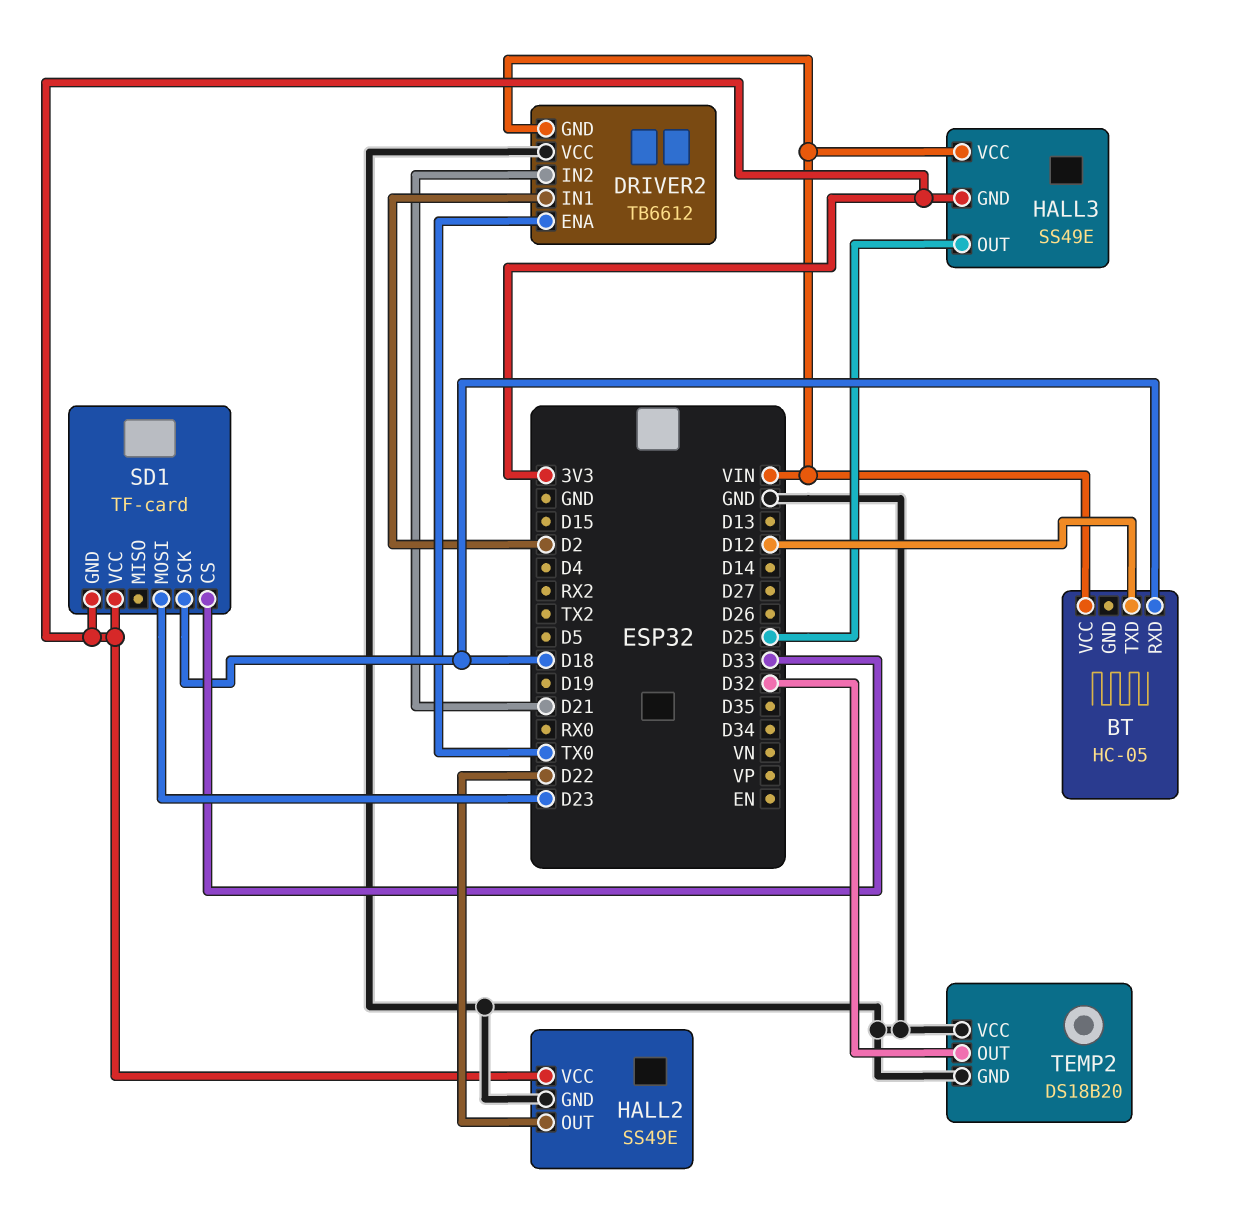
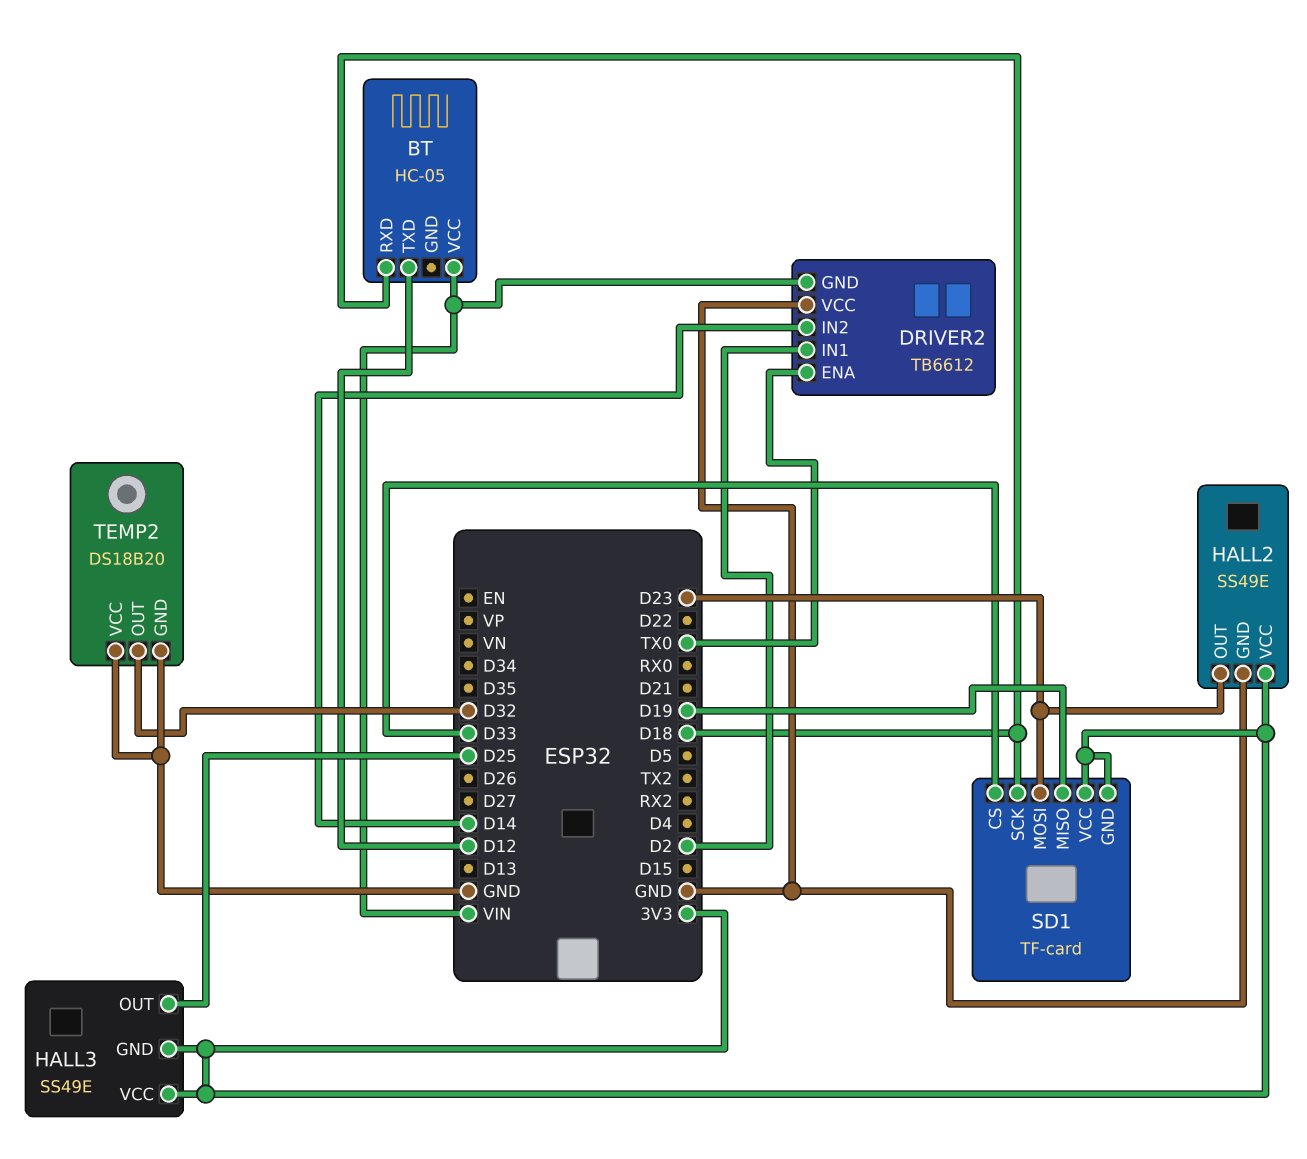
DRIVER2 pin IN2: D21 -> D14
HALL2 pin OUT: D22 -> D23
HALL3 pin VCC: VIN -> 3V3
SD1 pin MISO: none -> D19

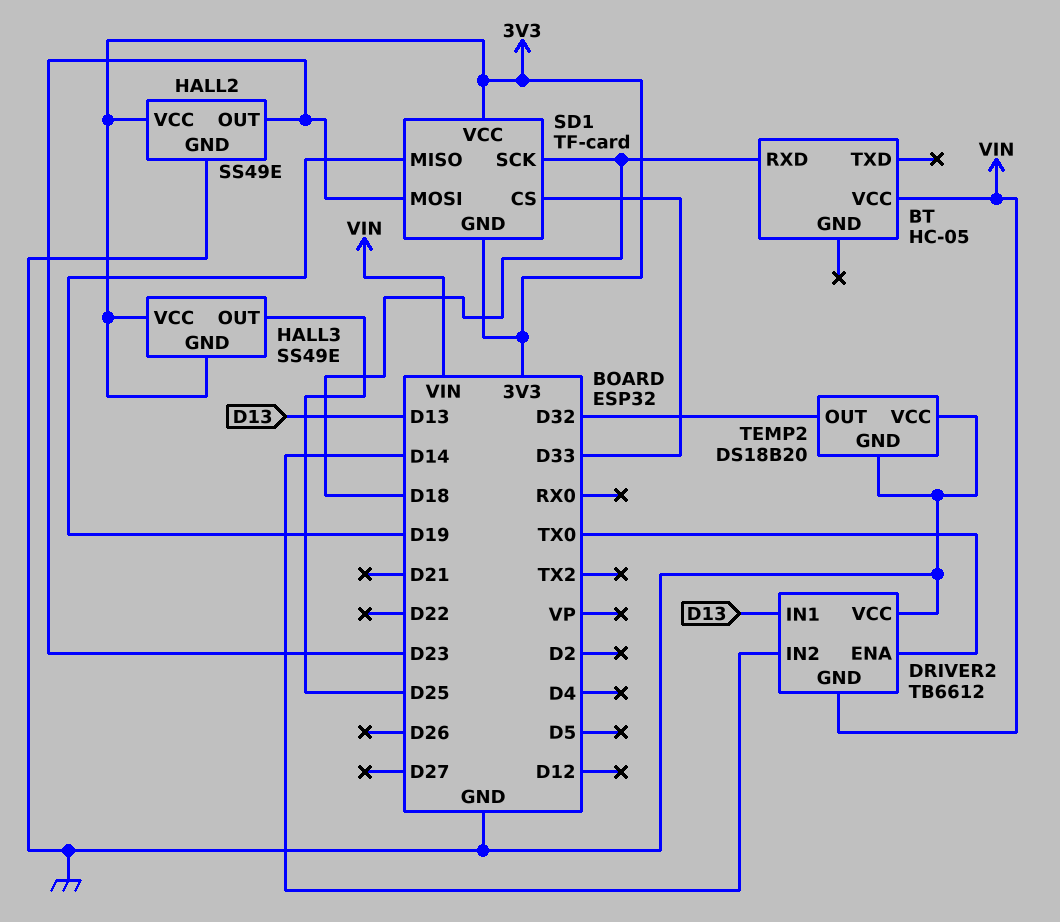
BT pin TXD: D12 -> none
DRIVER2 pin IN1: D2 -> D13

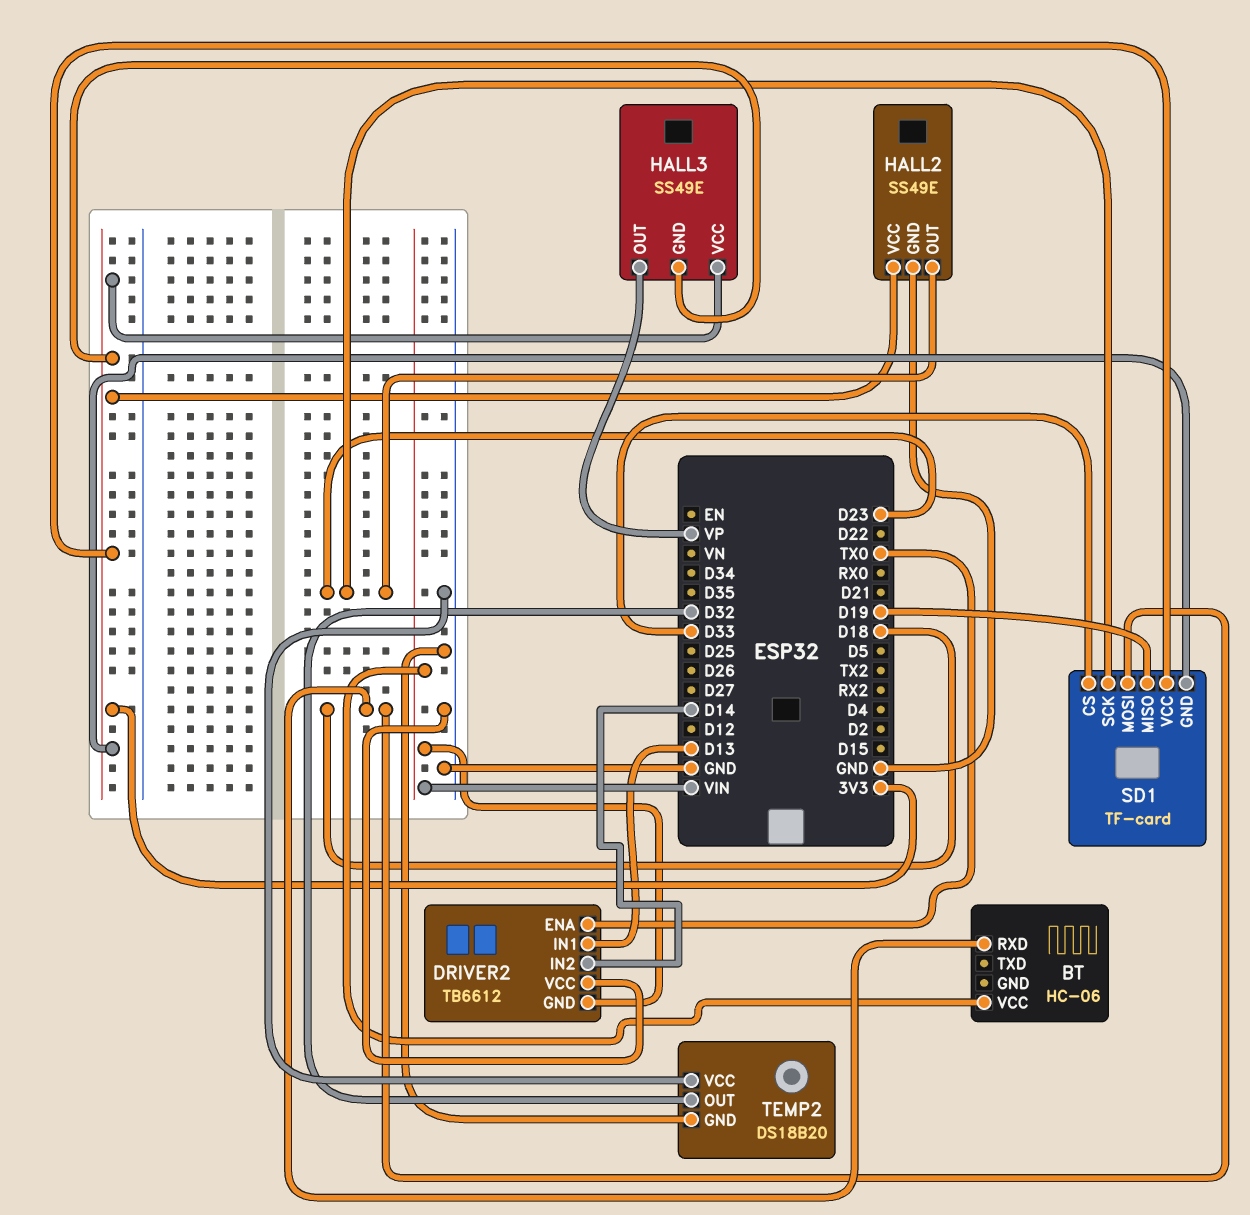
BT: HC-05 -> HC-06
HALL3 pin OUT: D25 -> VP
SD1 pin MOSI: D23 -> D18
SD1 pin SCK: D18 -> D23

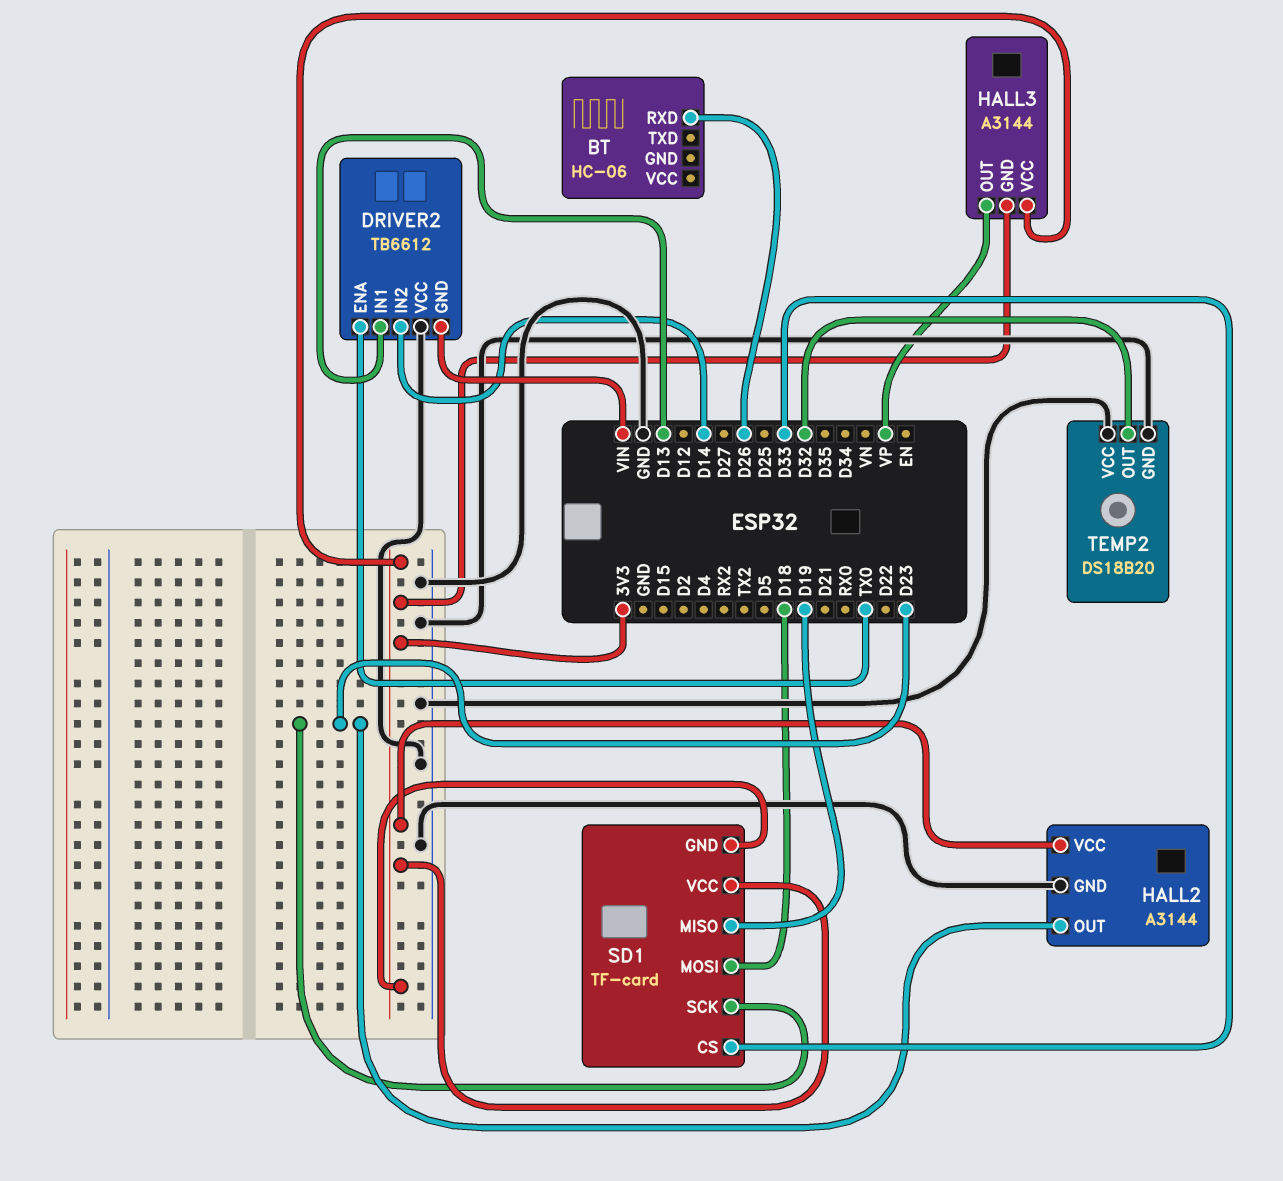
BT pin RXD: D18 -> D26
BT pin VCC: VIN -> none
HALL2: SS49E -> A3144
HALL3: SS49E -> A3144

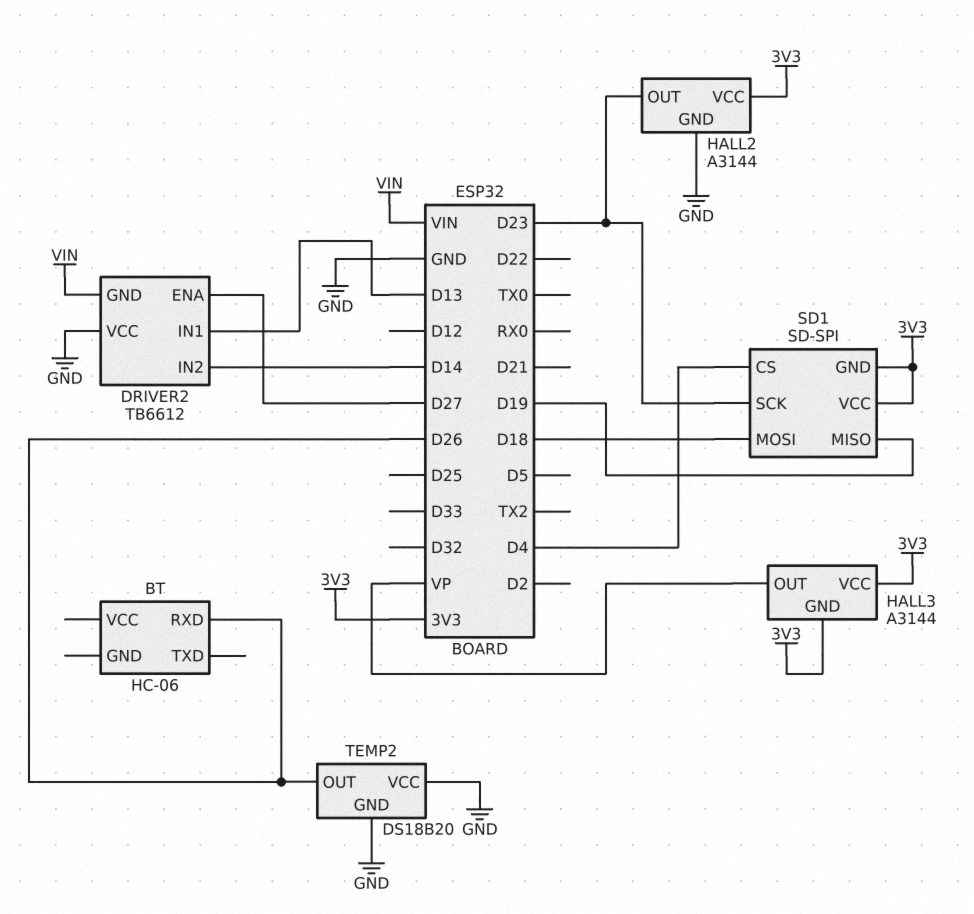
DRIVER2 pin ENA: TX0 -> D27
SD1: TF-card -> SD-SPI
SD1 pin CS: D33 -> D4
TEMP2 pin OUT: D32 -> D26

